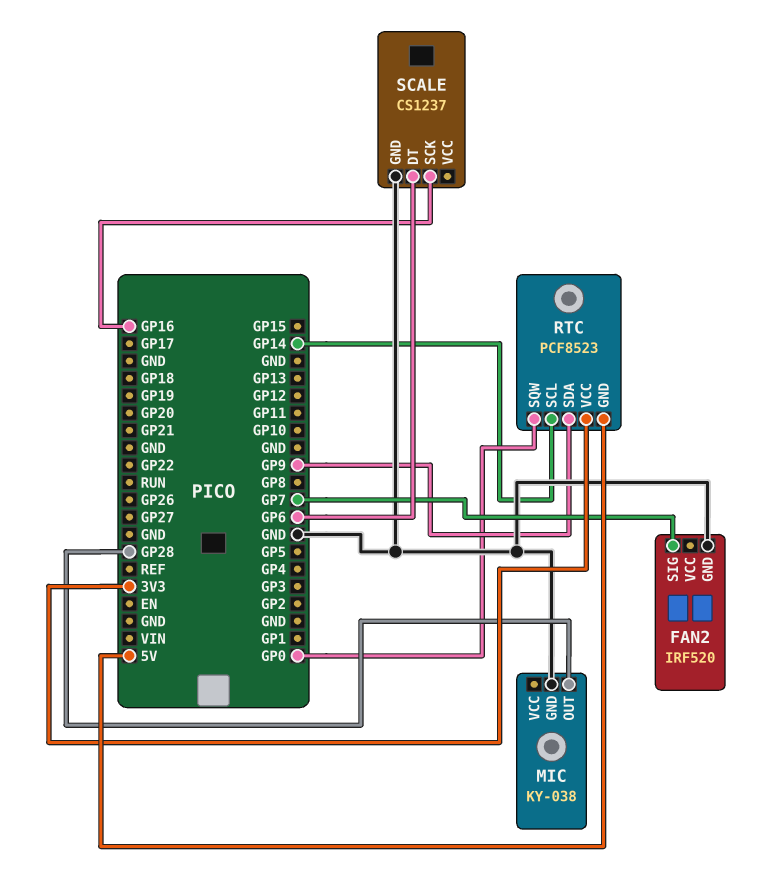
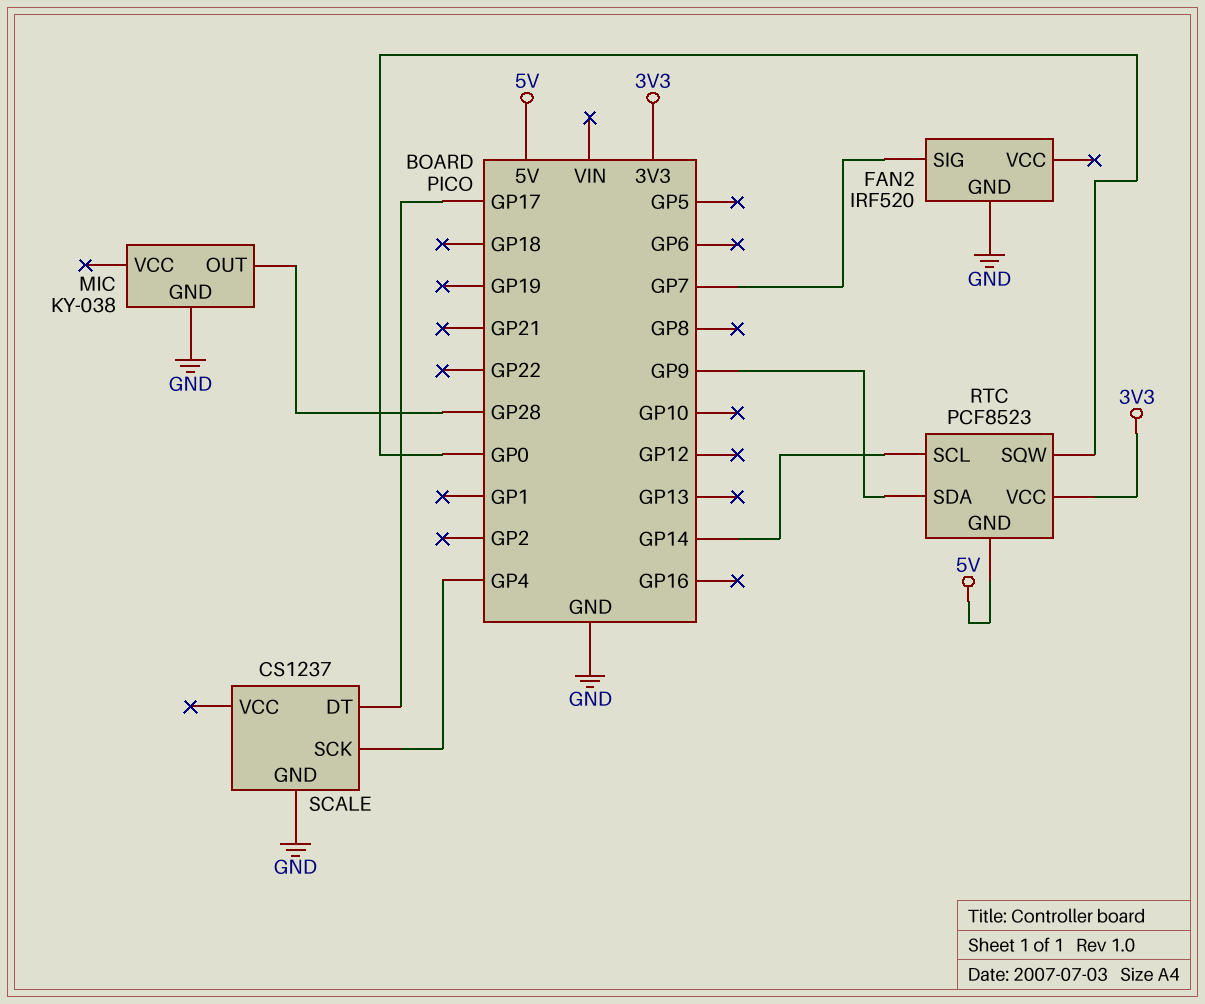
SCALE pin DT: GP6 -> GP17
SCALE pin SCK: GP16 -> GP4

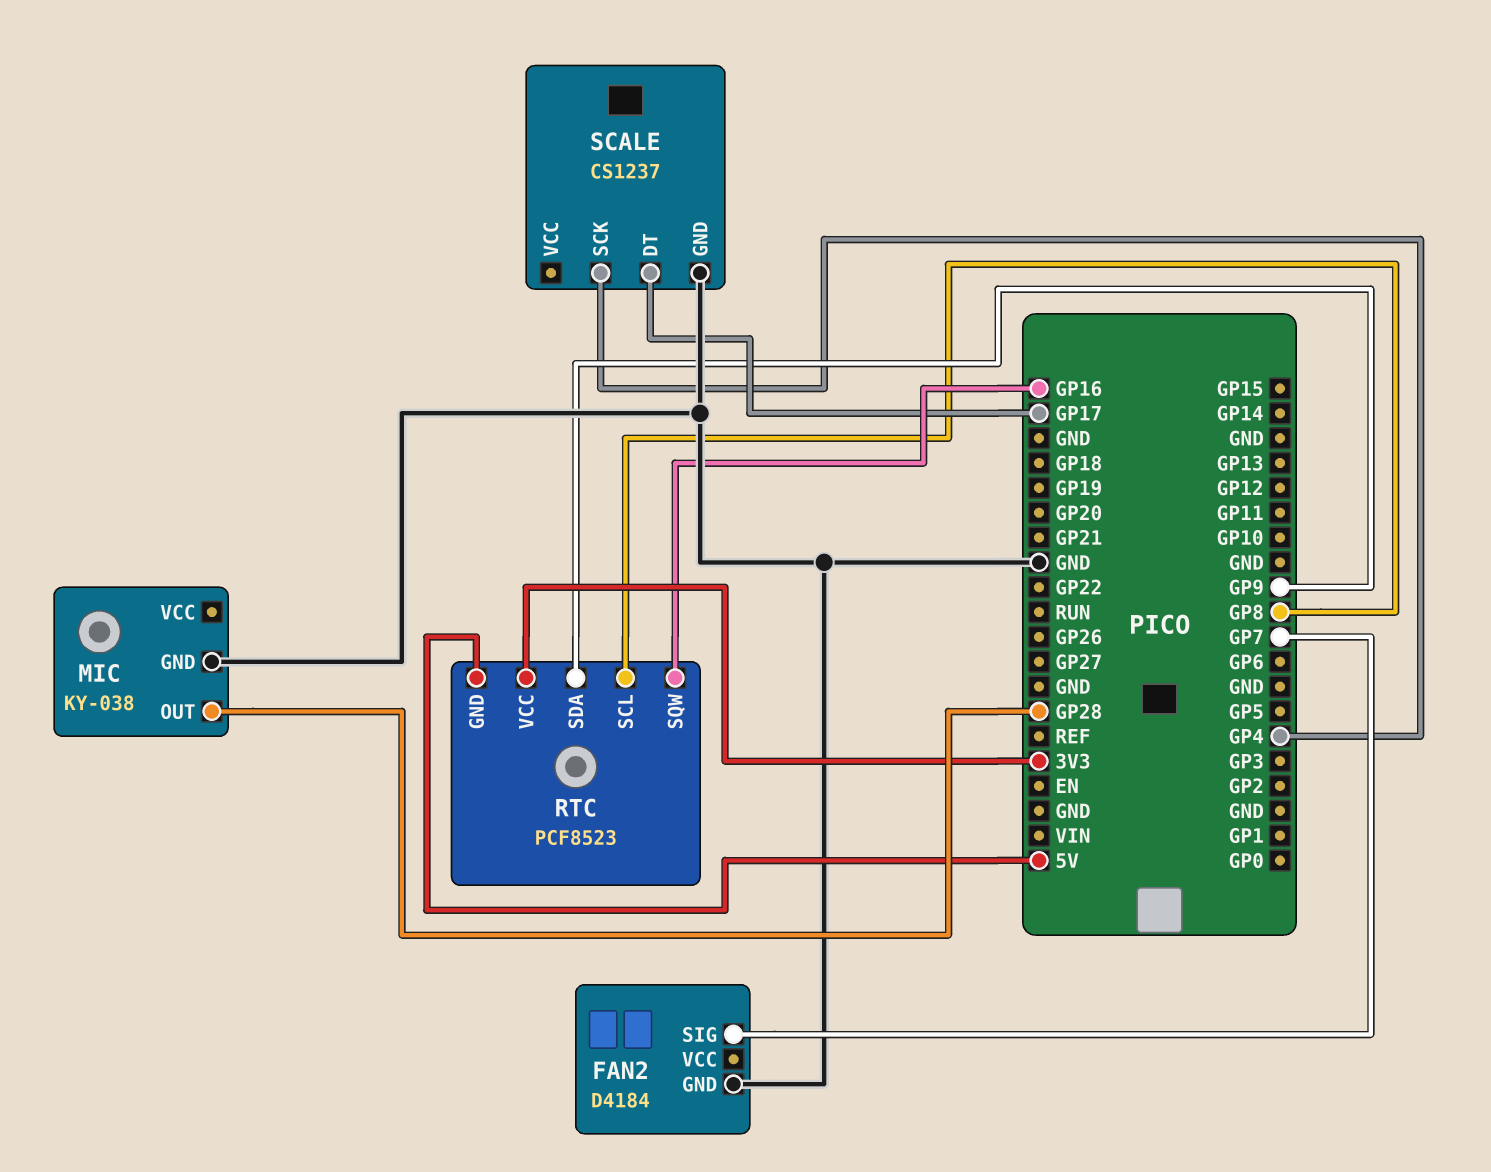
FAN2: IRF520 -> D4184
RTC pin SCL: GP14 -> GP8
RTC pin SQW: GP0 -> GP16

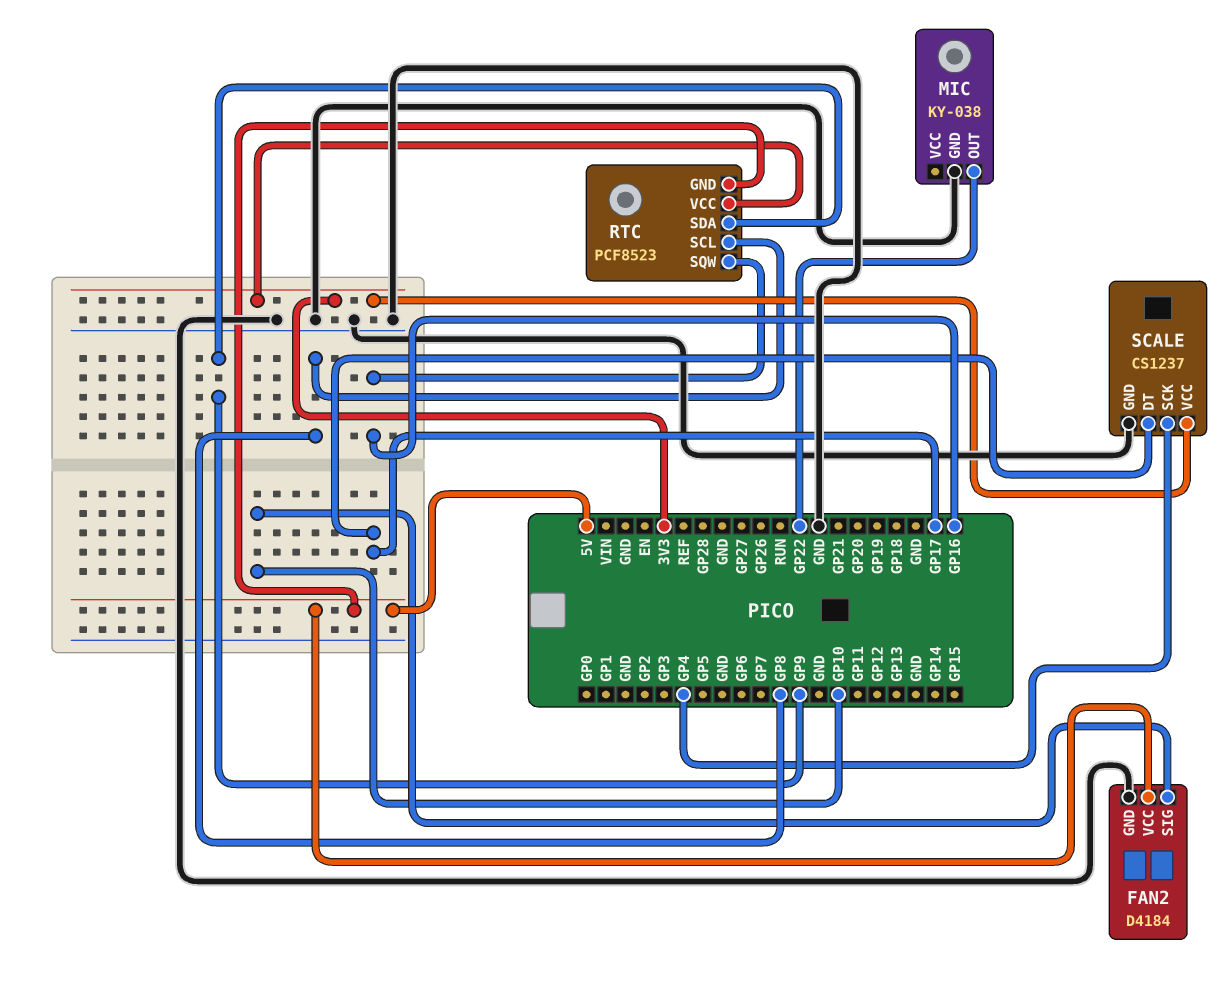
FAN2 pin SIG: GP7 -> GP10
FAN2 pin VCC: none -> 5V
MIC pin OUT: GP28 -> GP22
SCALE pin VCC: none -> 3V3

